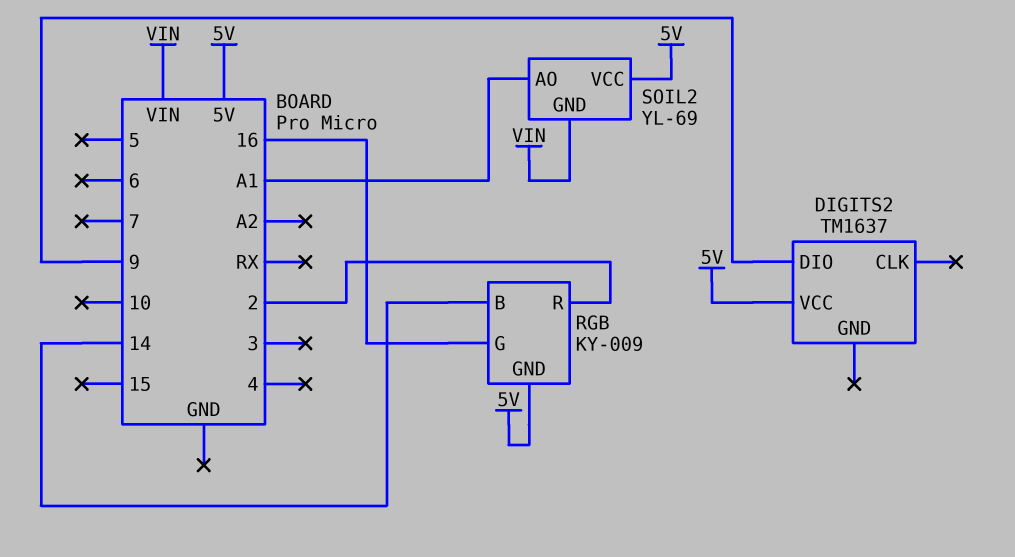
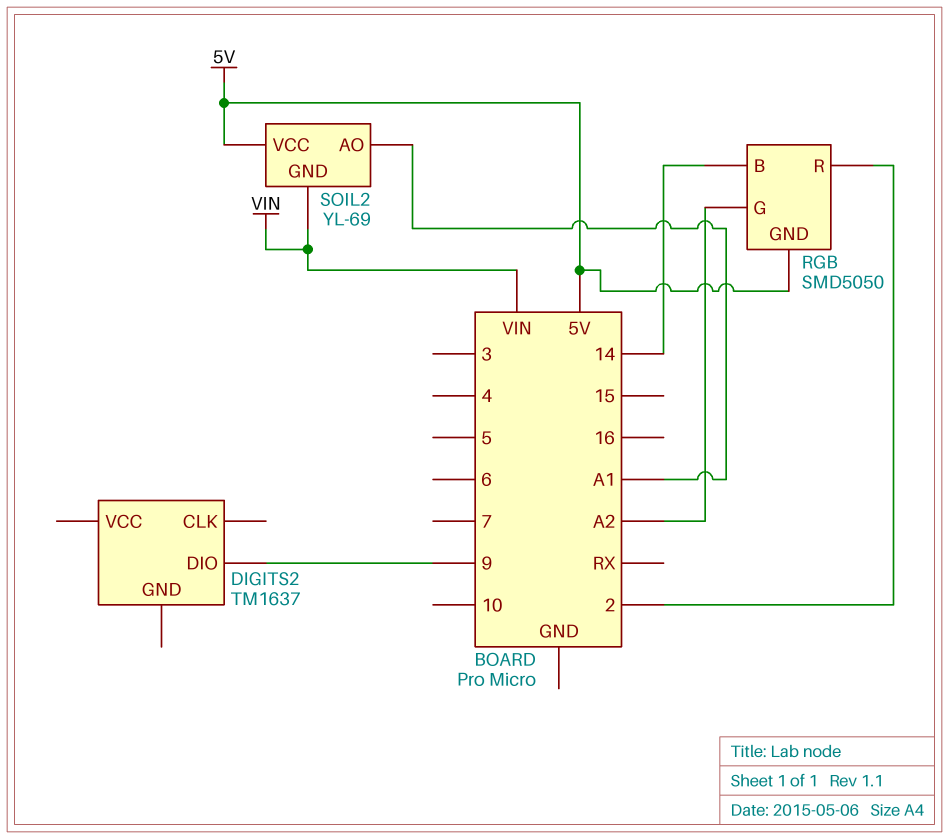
DIGITS2 pin VCC: 5V -> none
RGB: KY-009 -> SMD5050
RGB pin G: 16 -> A2

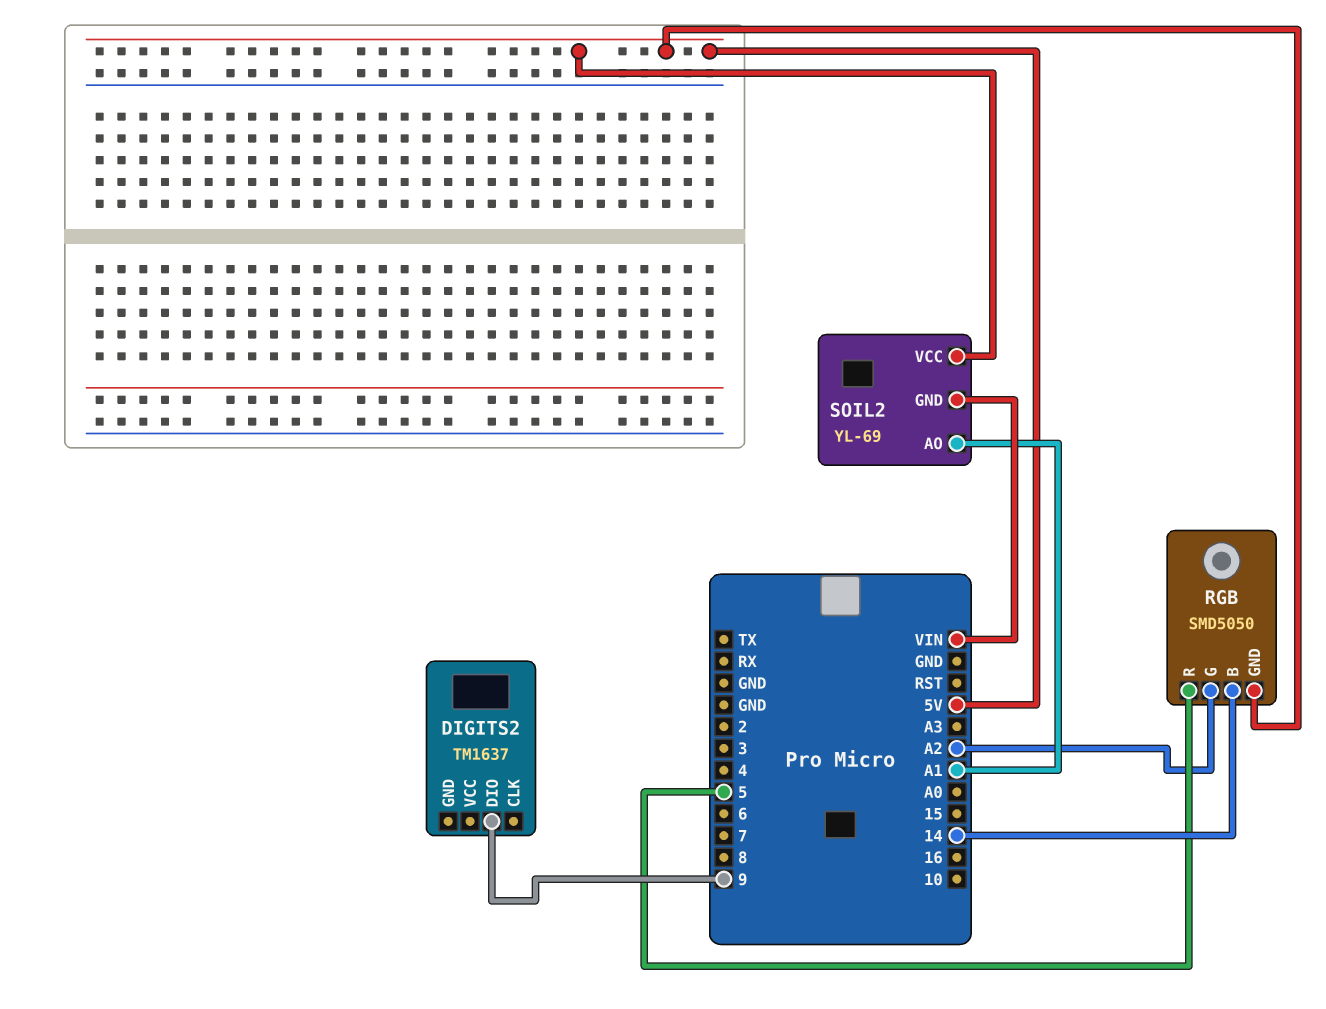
RGB pin R: 2 -> 5

